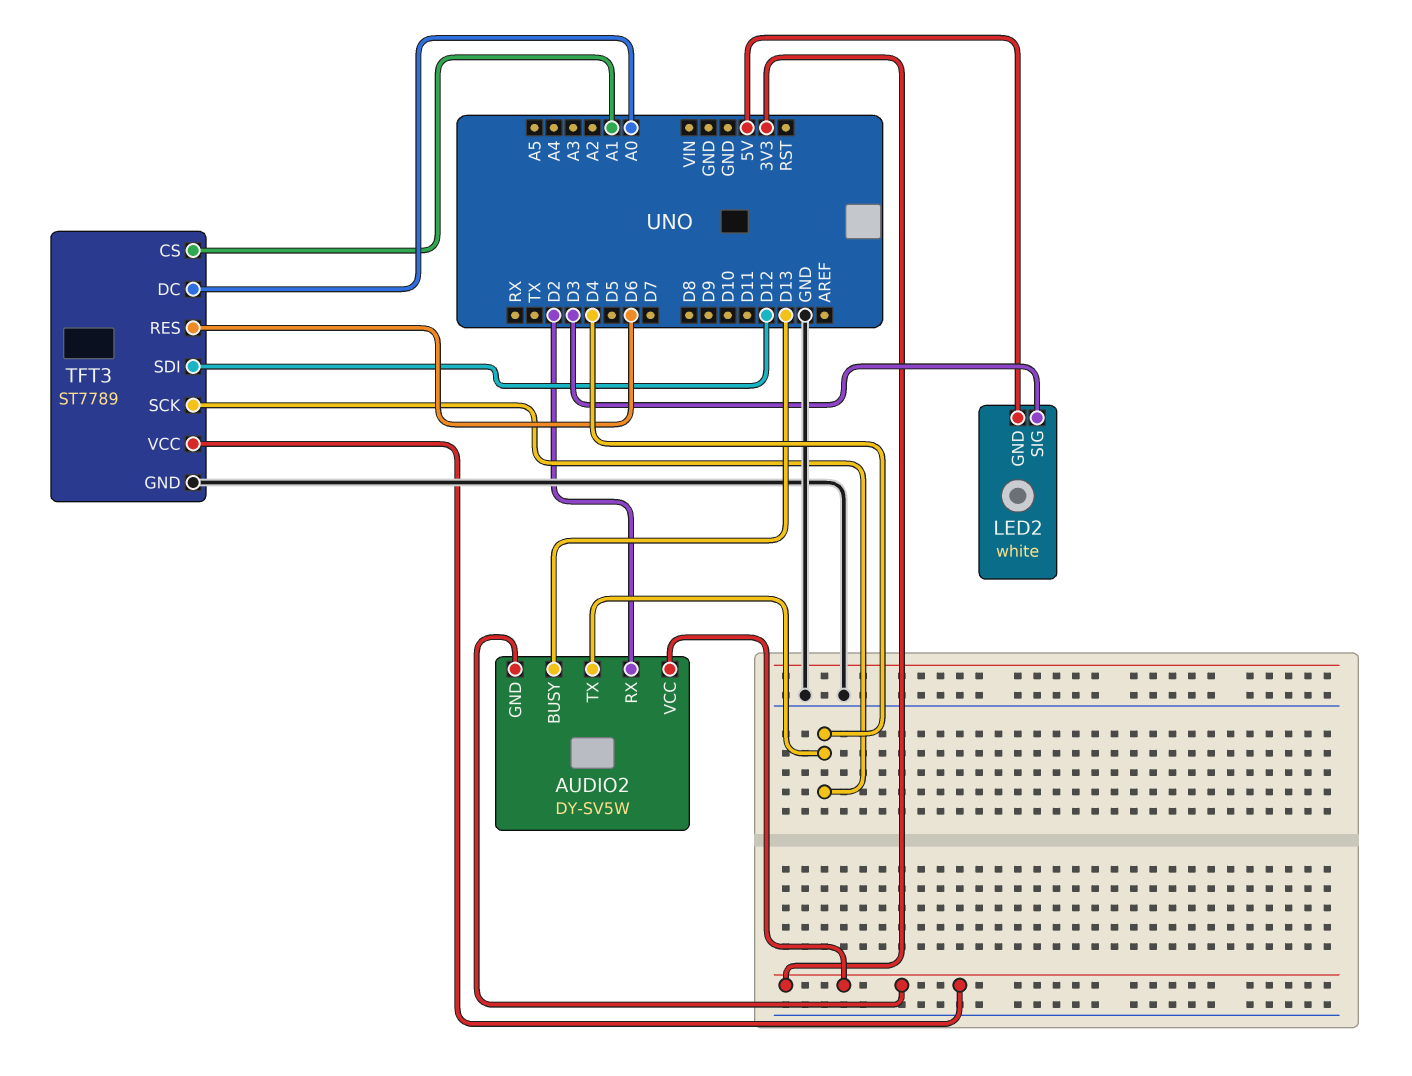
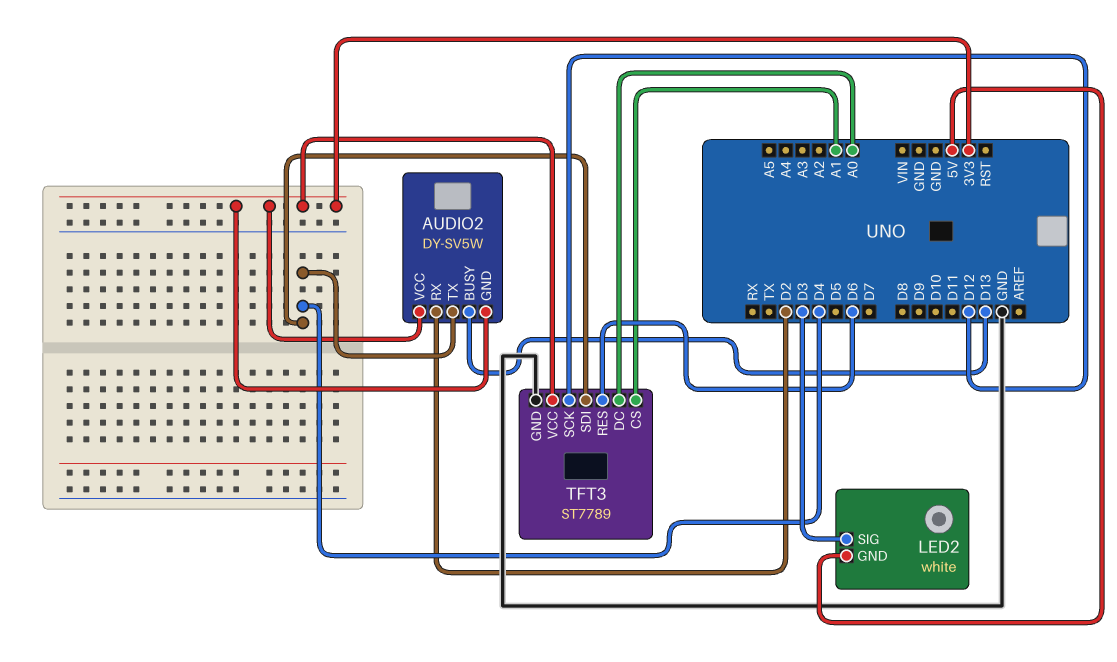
TFT3 pin SCK: D4 -> D12
TFT3 pin SDI: D12 -> D4

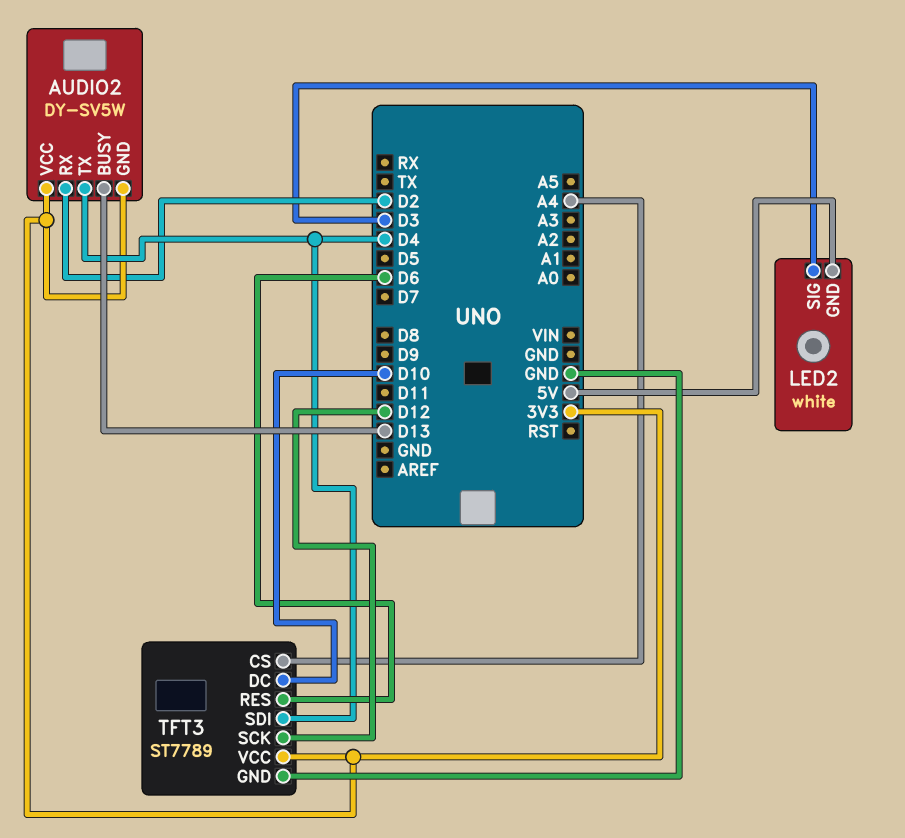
TFT3 pin CS: A1 -> A4
TFT3 pin DC: A0 -> D10

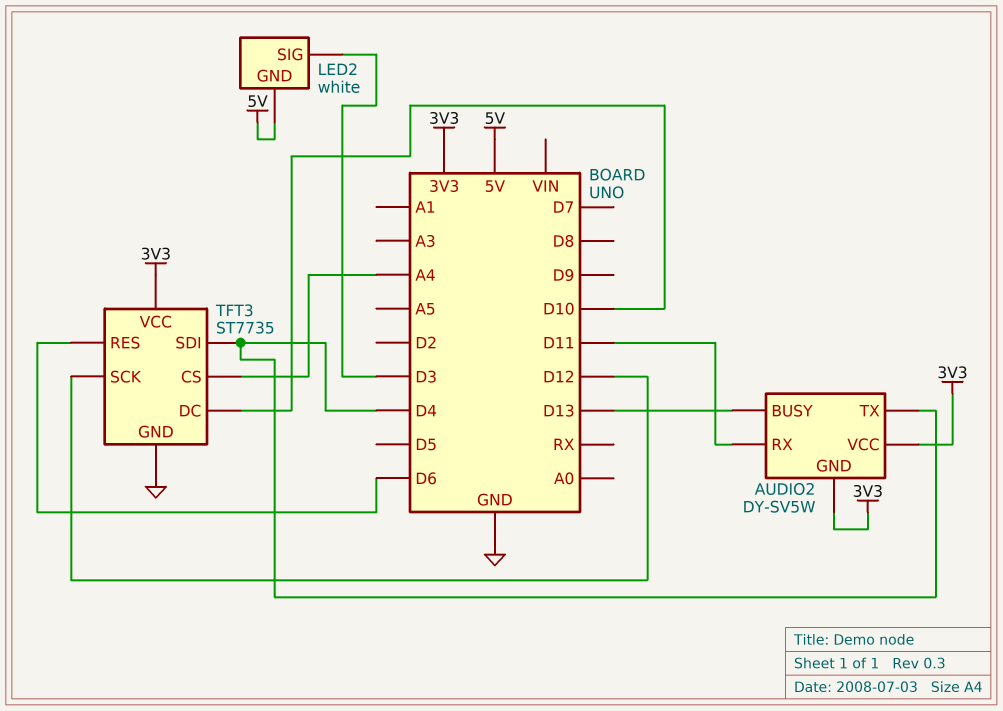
AUDIO2 pin RX: D2 -> D11
TFT3: ST7789 -> ST7735

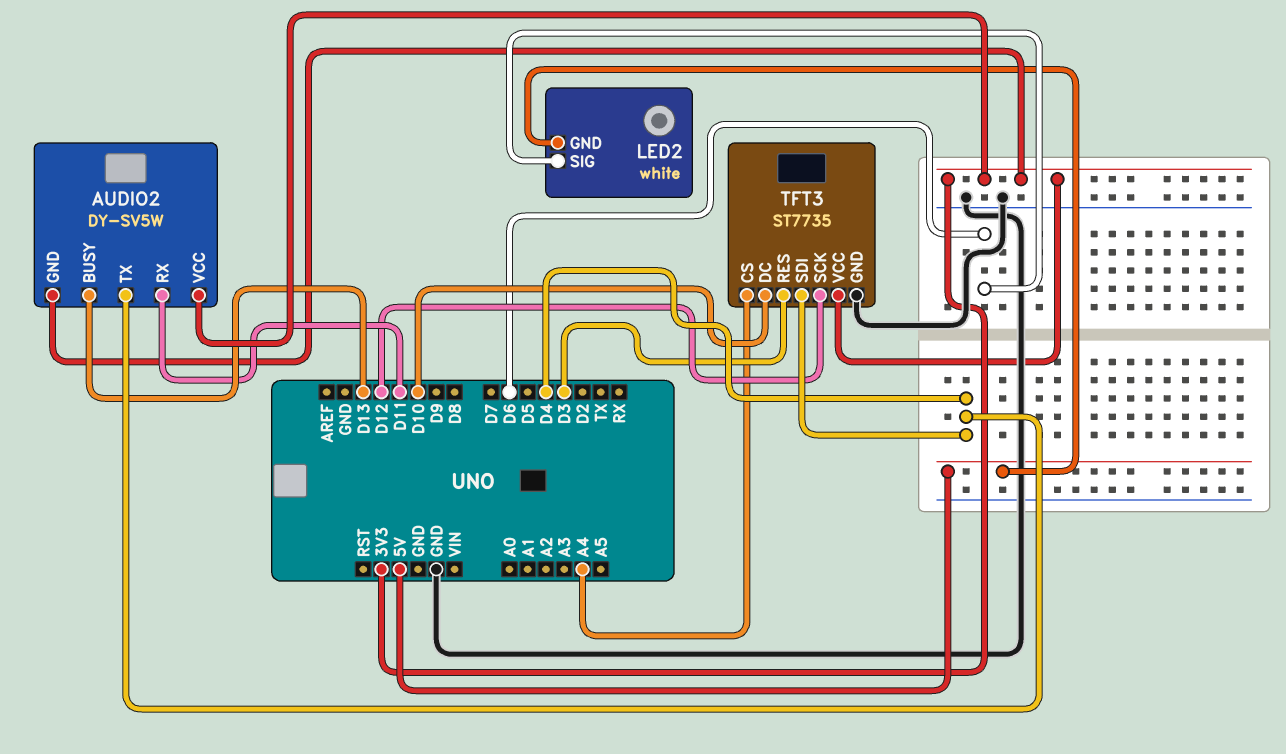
LED2 pin SIG: D3 -> D6
TFT3 pin RES: D6 -> D3

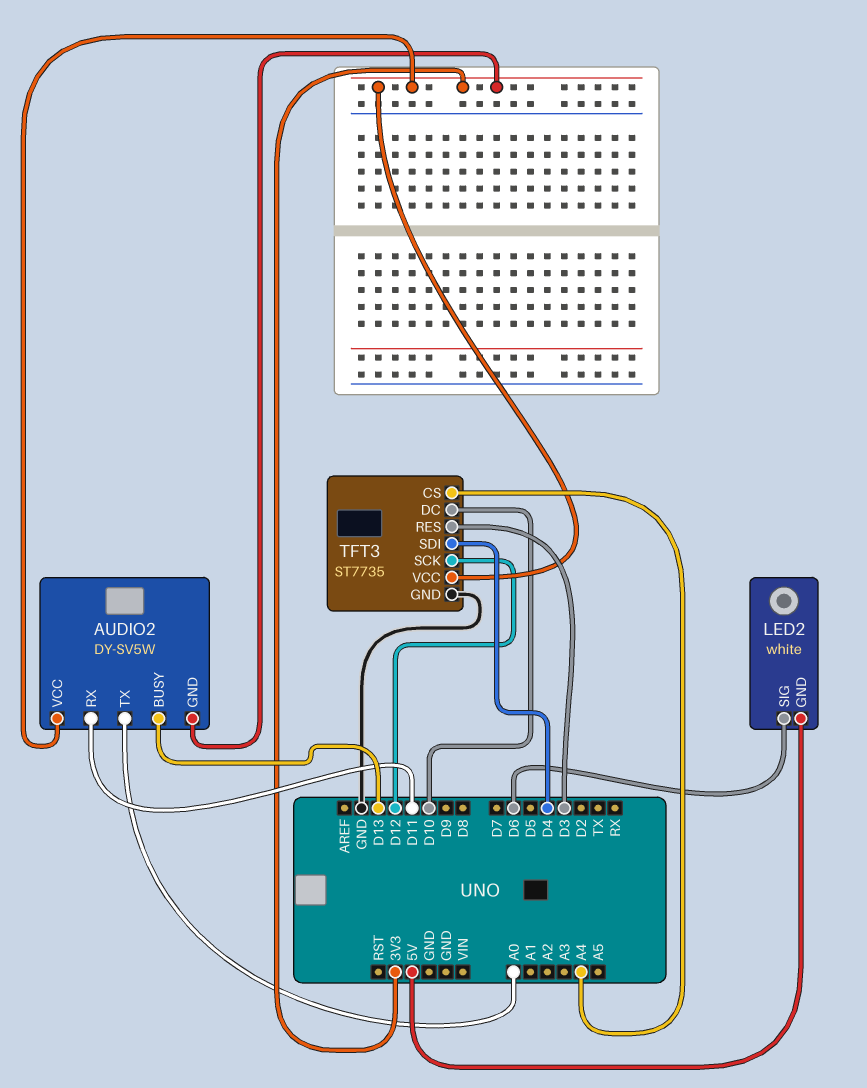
AUDIO2 pin TX: D4 -> A0

